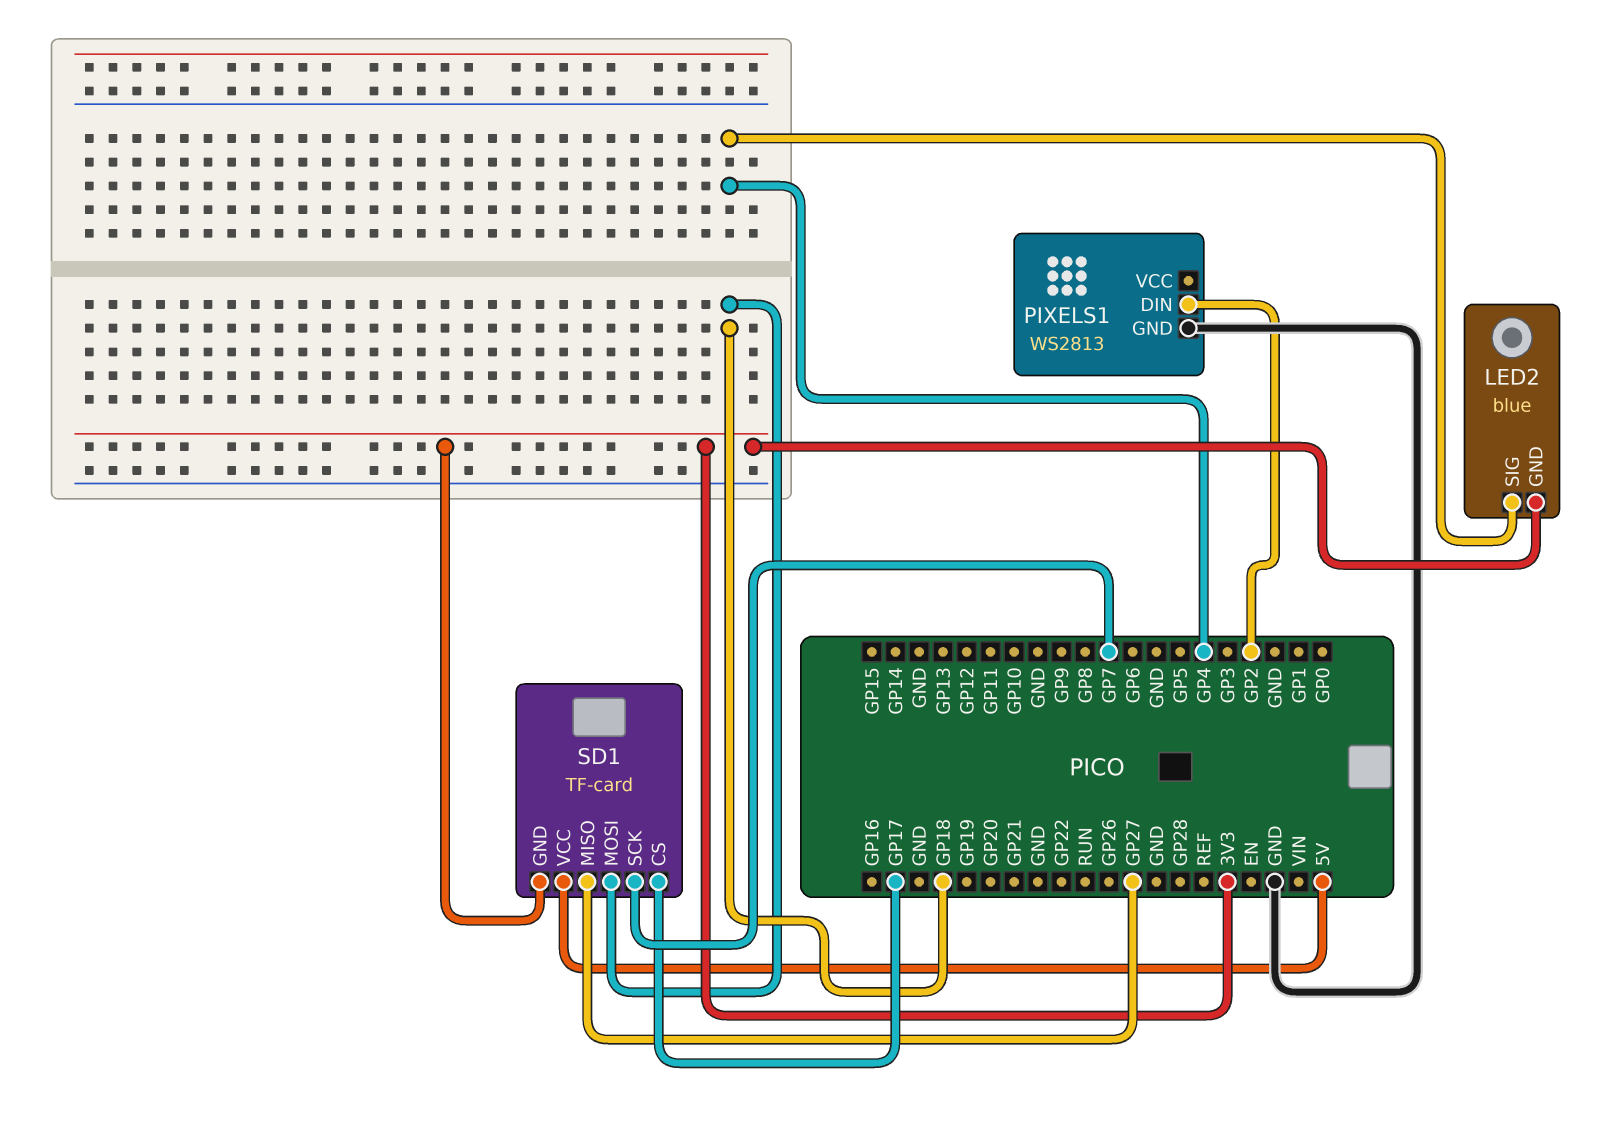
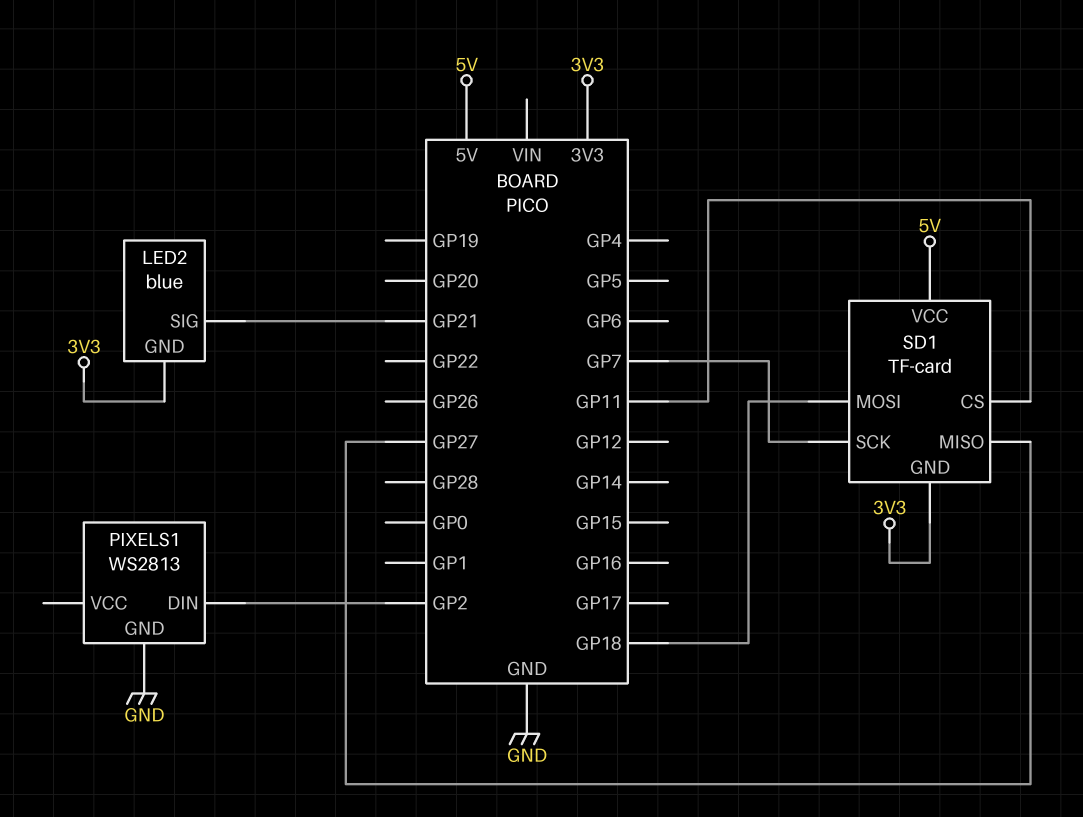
LED2 pin SIG: GP4 -> GP21
SD1 pin CS: GP17 -> GP11

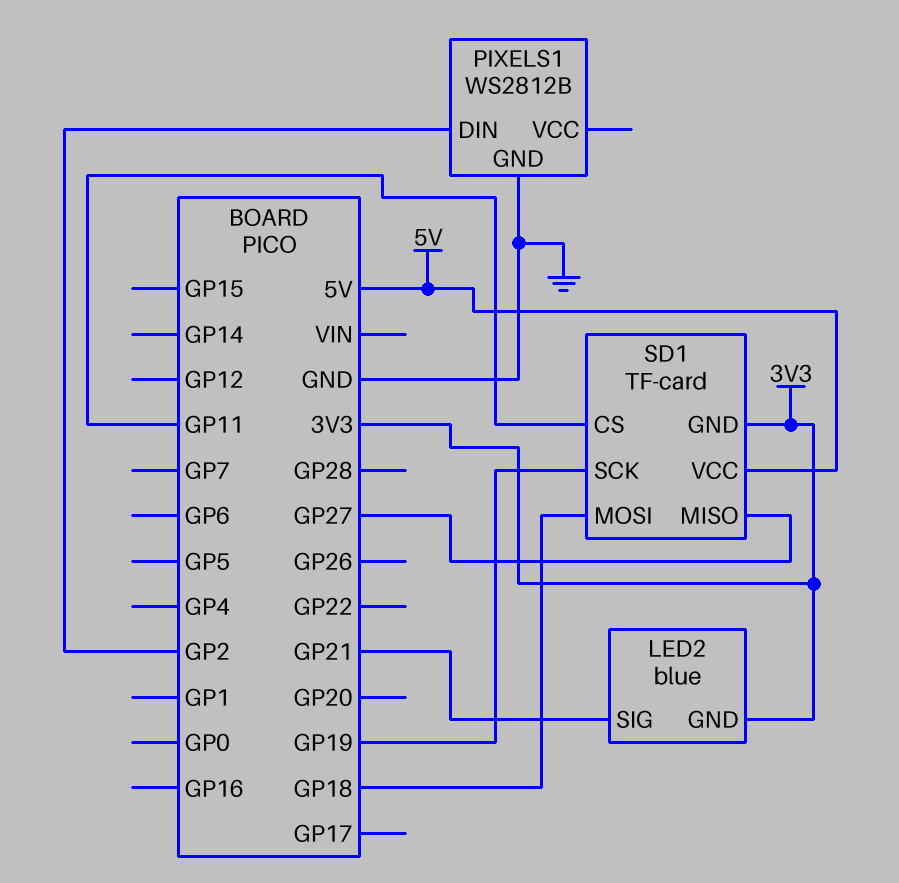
PIXELS1: WS2813 -> WS2812B
SD1 pin SCK: GP7 -> GP19

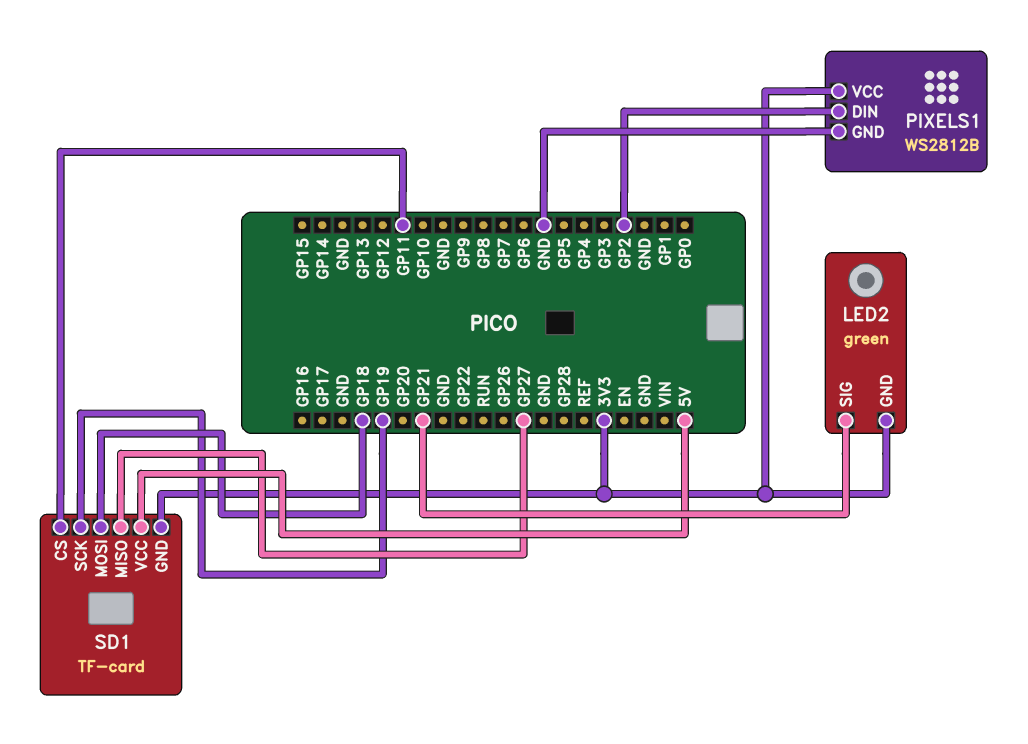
LED2: blue -> green
PIXELS1 pin VCC: none -> 3V3

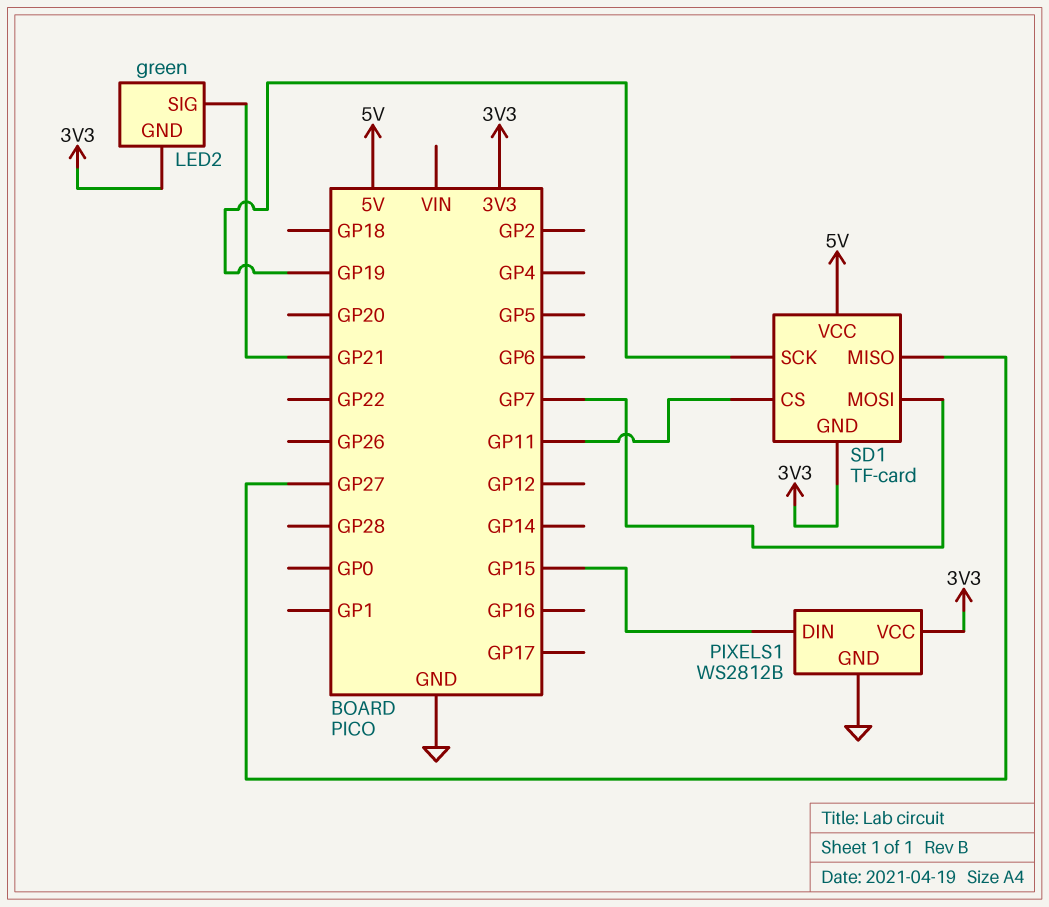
PIXELS1 pin DIN: GP2 -> GP15
SD1 pin MOSI: GP18 -> GP7

